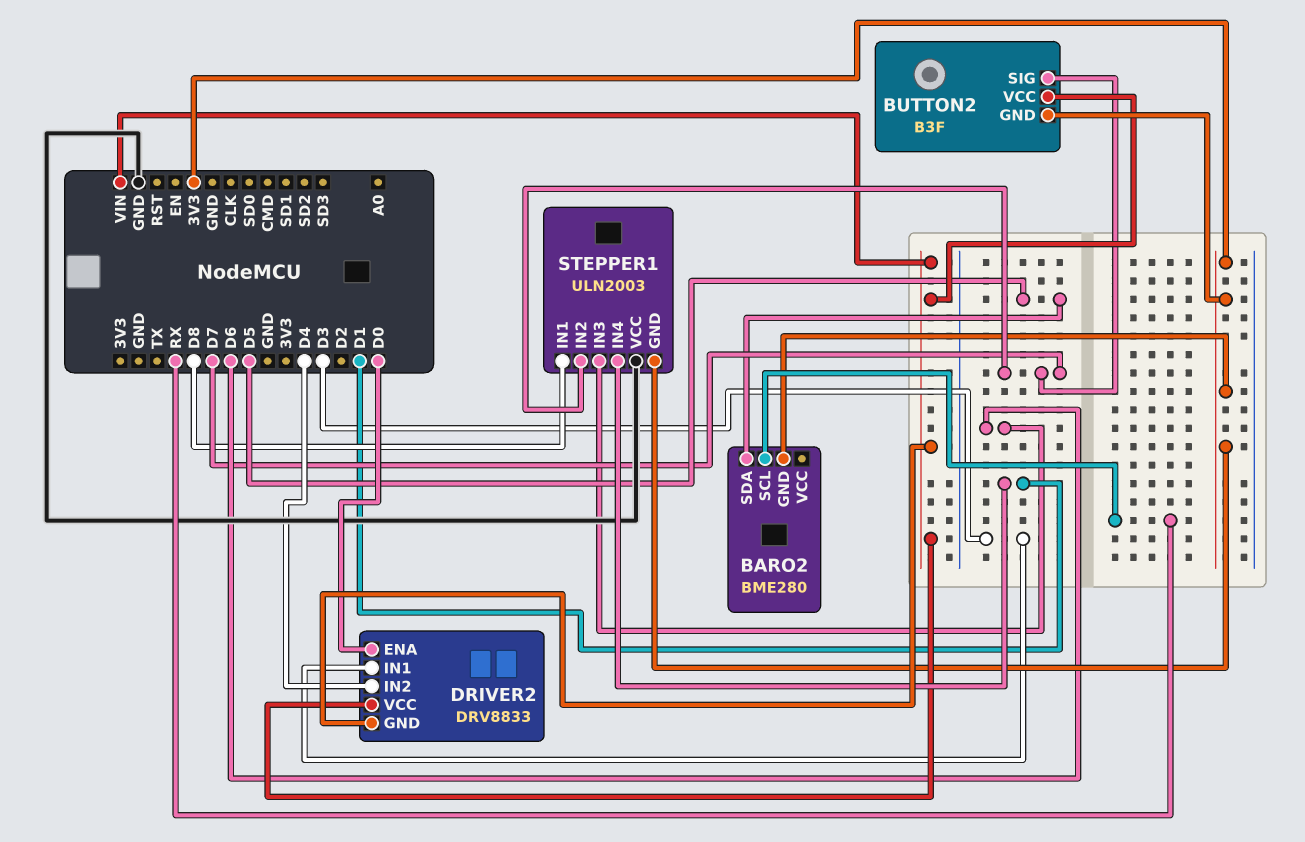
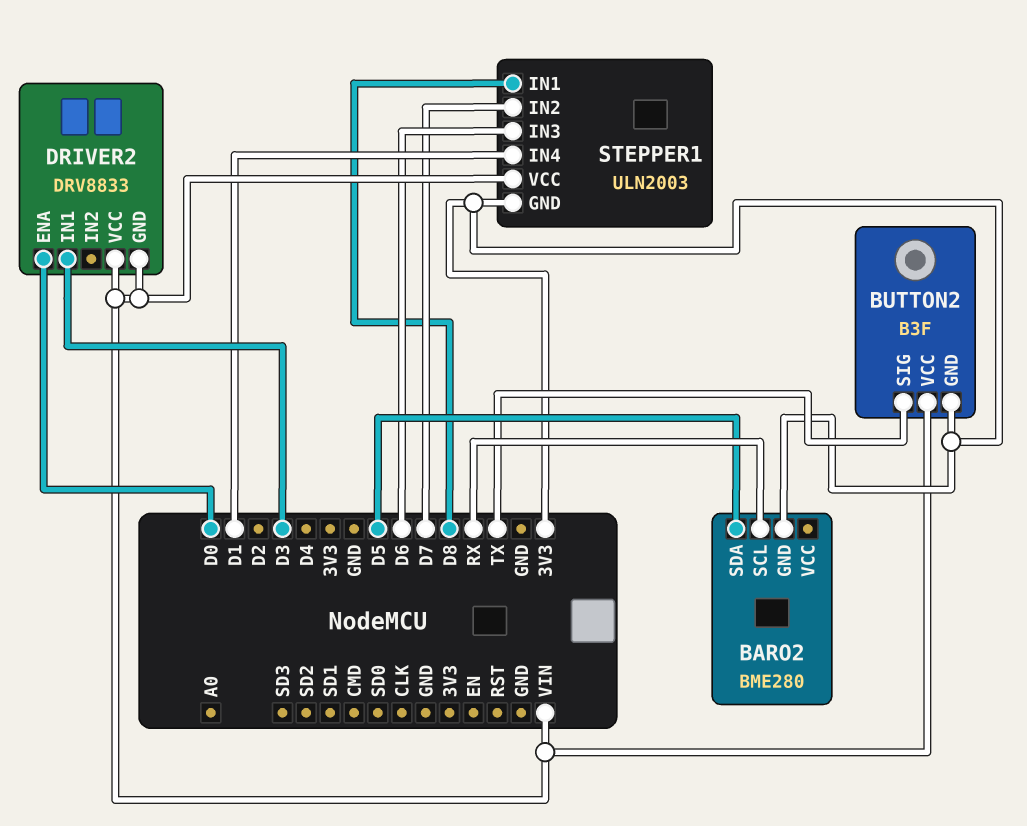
BUTTON2 pin SIG: D7 -> TX
DRIVER2 pin IN2: D4 -> none
STEPPER1 pin VCC: GND -> VIN

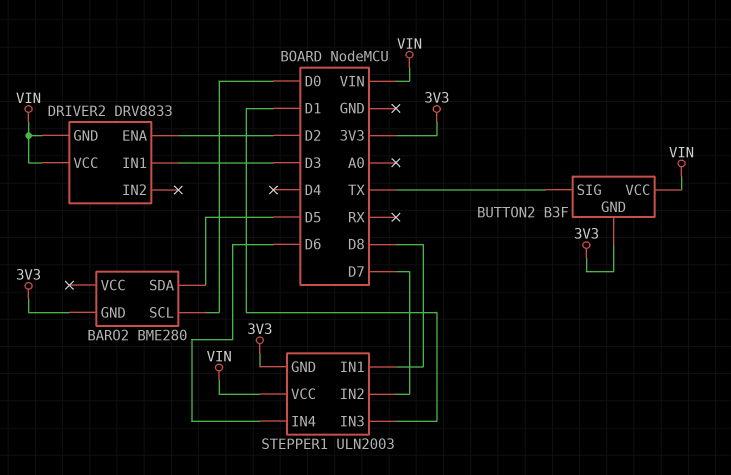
BARO2 pin SCL: RX -> D0
DRIVER2 pin ENA: D0 -> D2
STEPPER1 pin IN3: D6 -> D1
STEPPER1 pin IN4: D1 -> D6

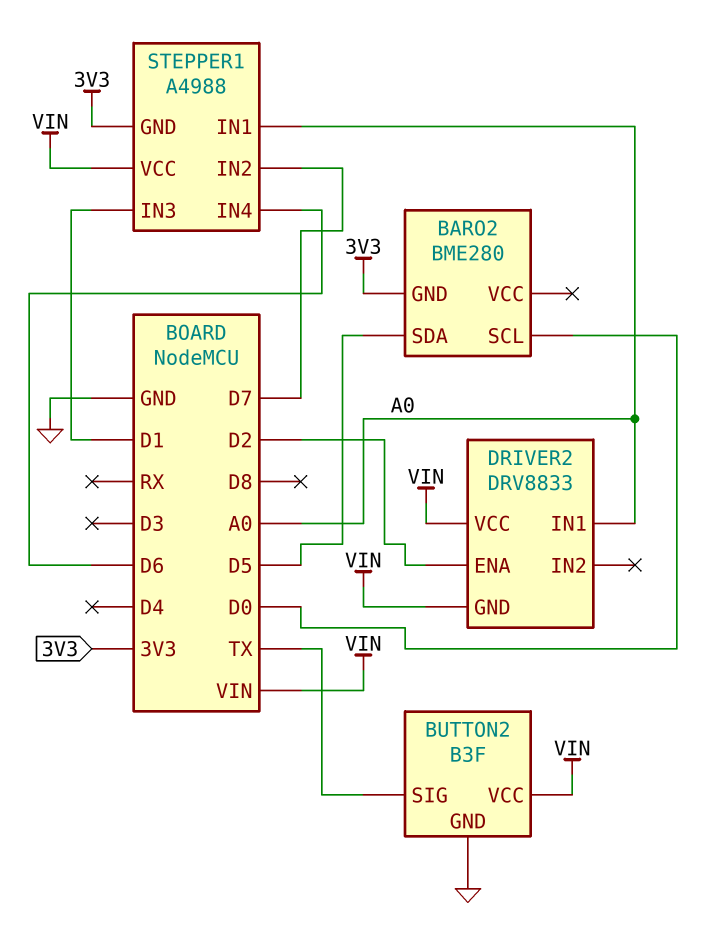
BUTTON2 pin GND: 3V3 -> GND
DRIVER2 pin IN1: D3 -> A0
STEPPER1: ULN2003 -> A4988
STEPPER1 pin IN1: D8 -> A0

